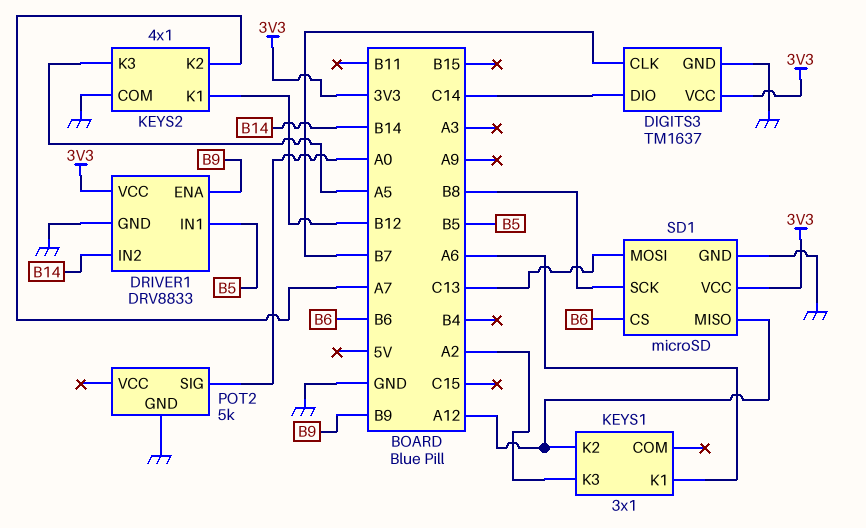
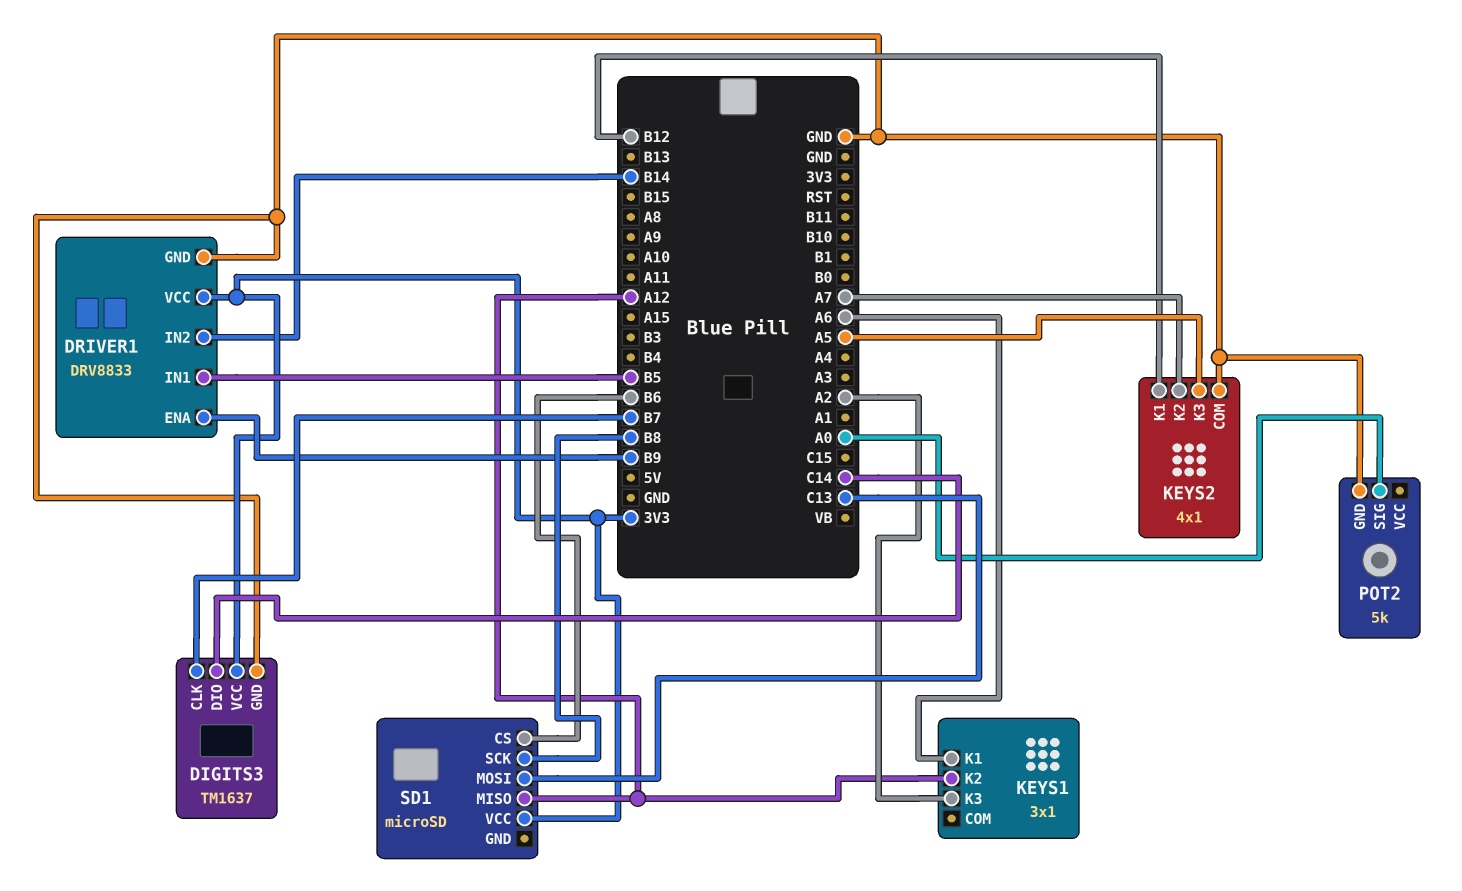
SD1 pin GND: GND -> none

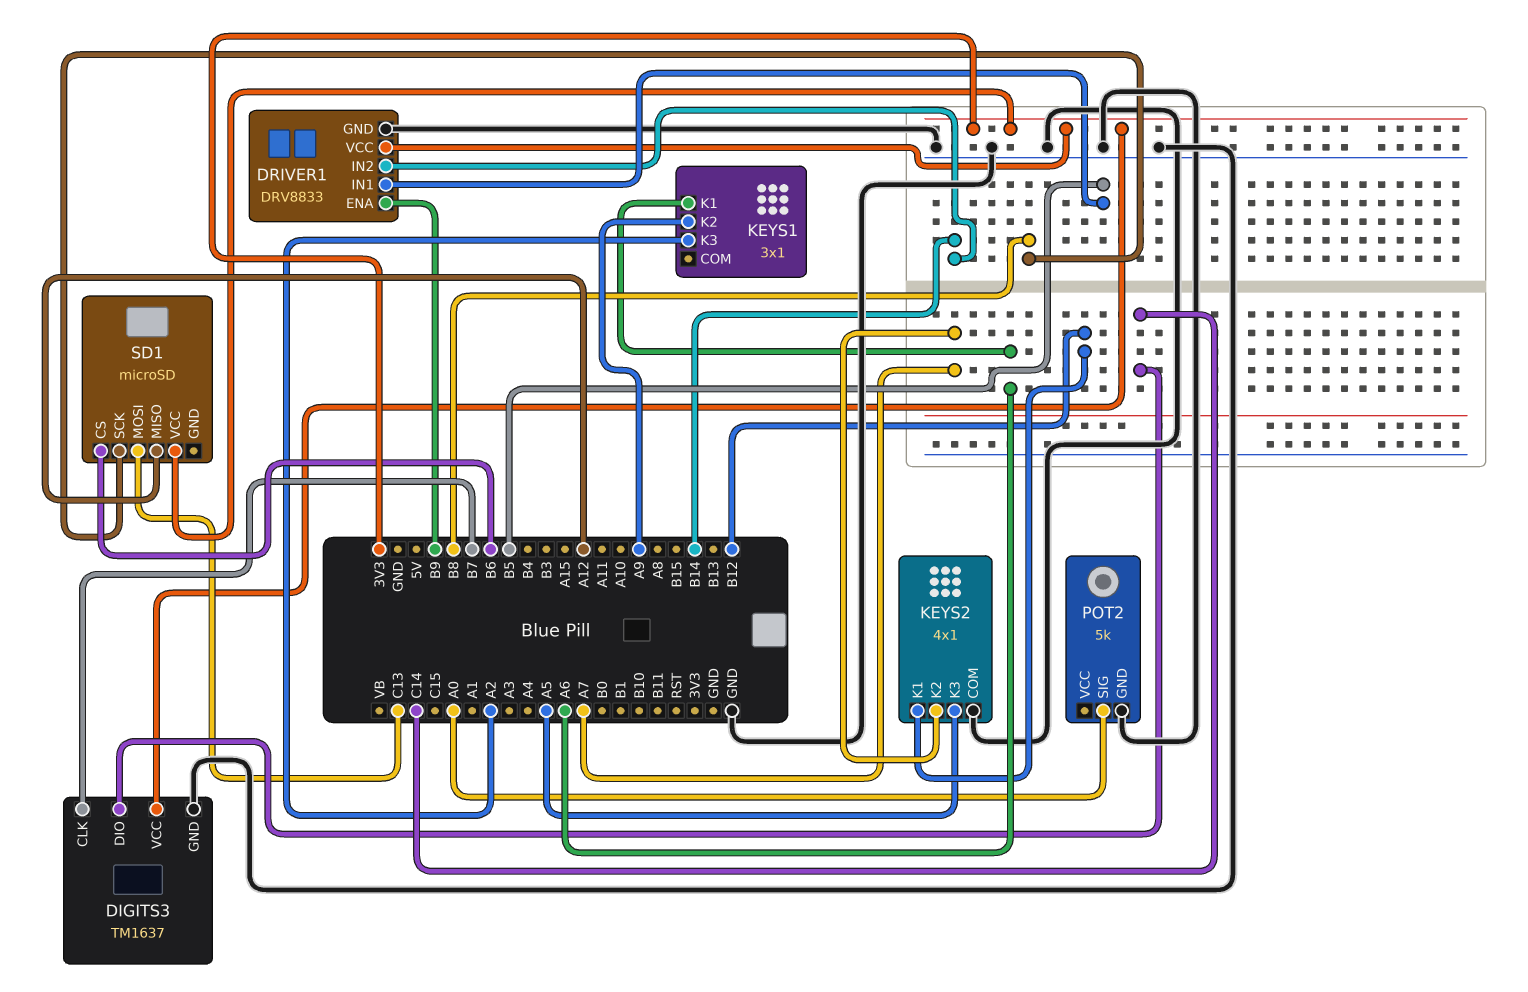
KEYS1 pin K2: A12 -> A9

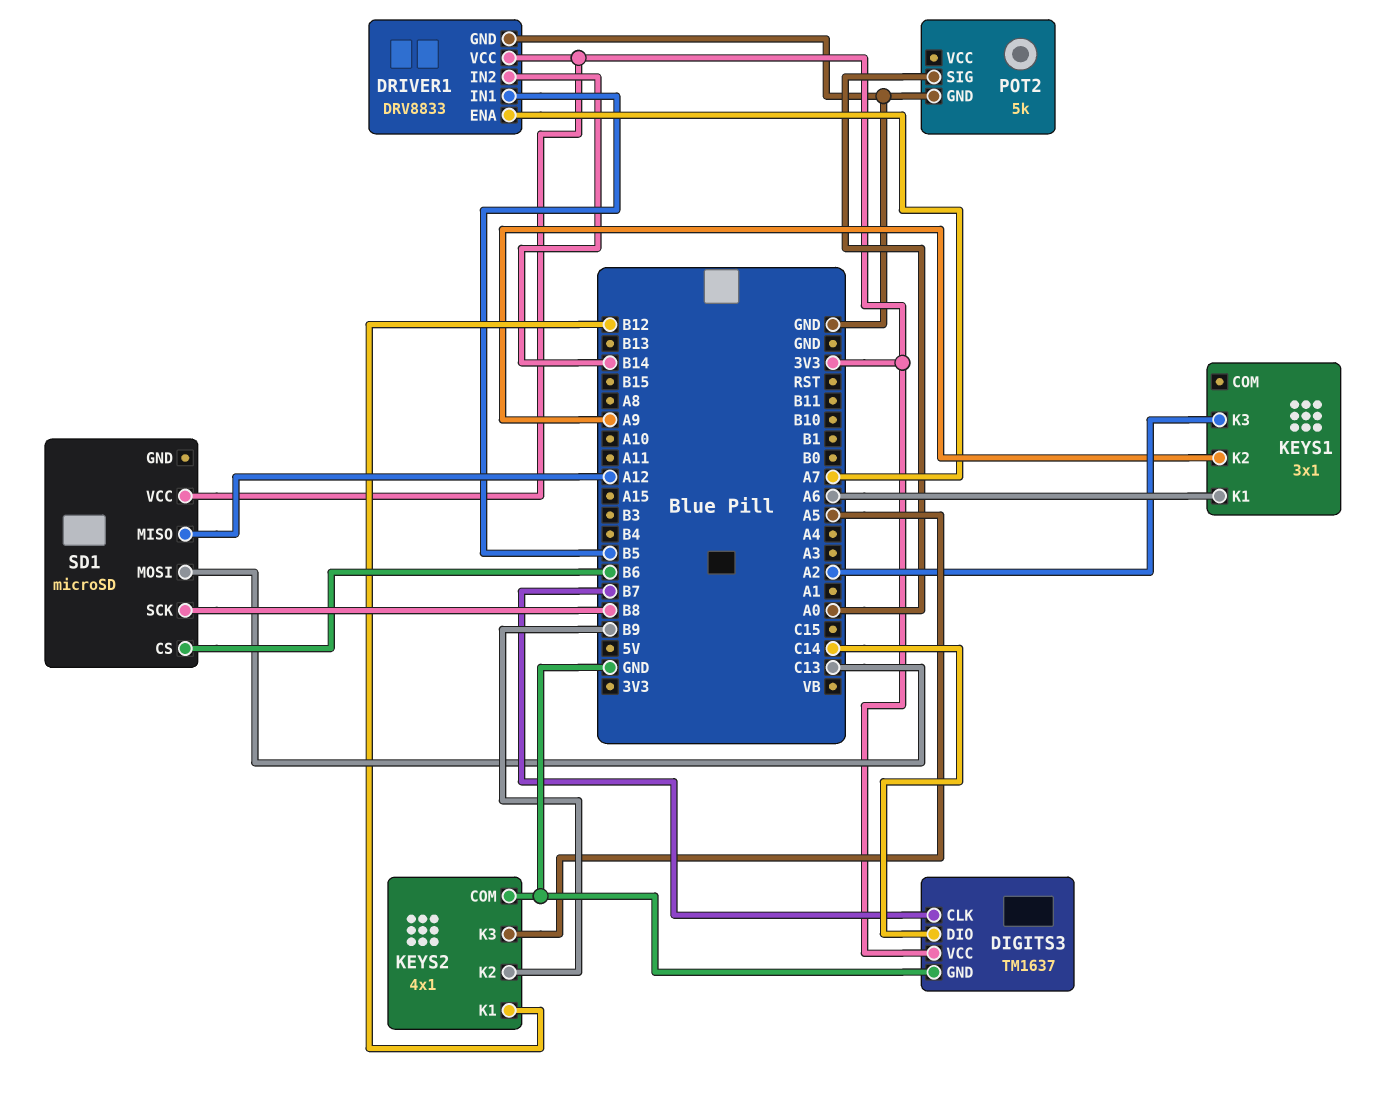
DRIVER1 pin ENA: B9 -> A7
KEYS2 pin K2: A7 -> B9

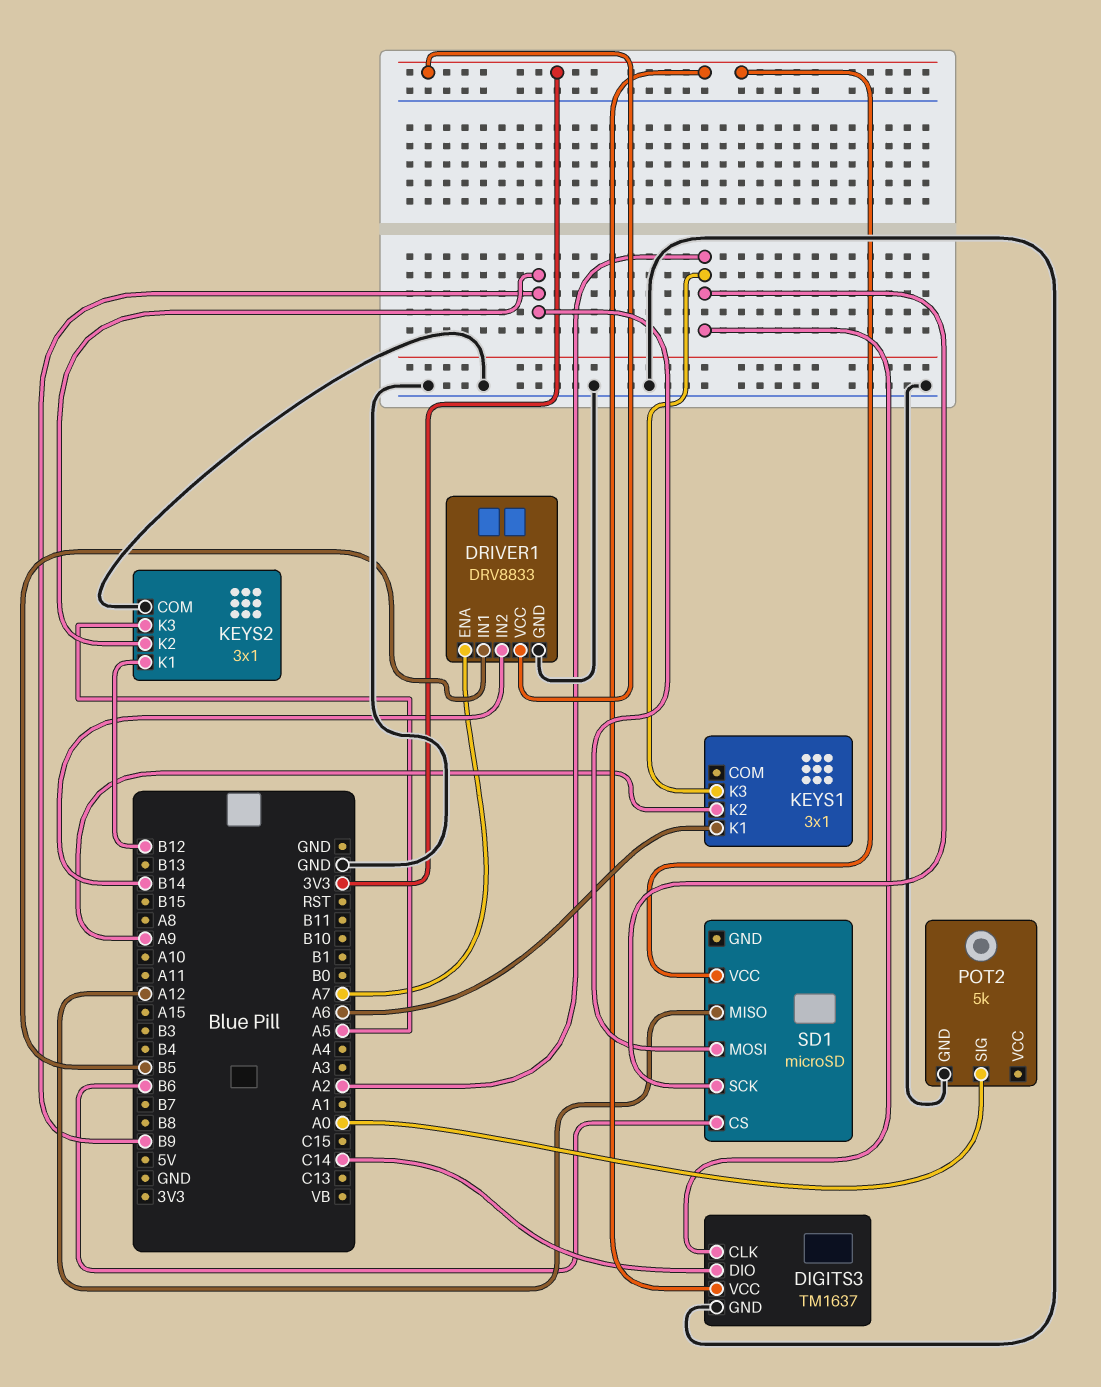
DIGITS3 pin CLK: B7 -> A2
KEYS2: 4x1 -> 3x1
SD1 pin MOSI: C13 -> B9
SD1 pin SCK: B8 -> A2

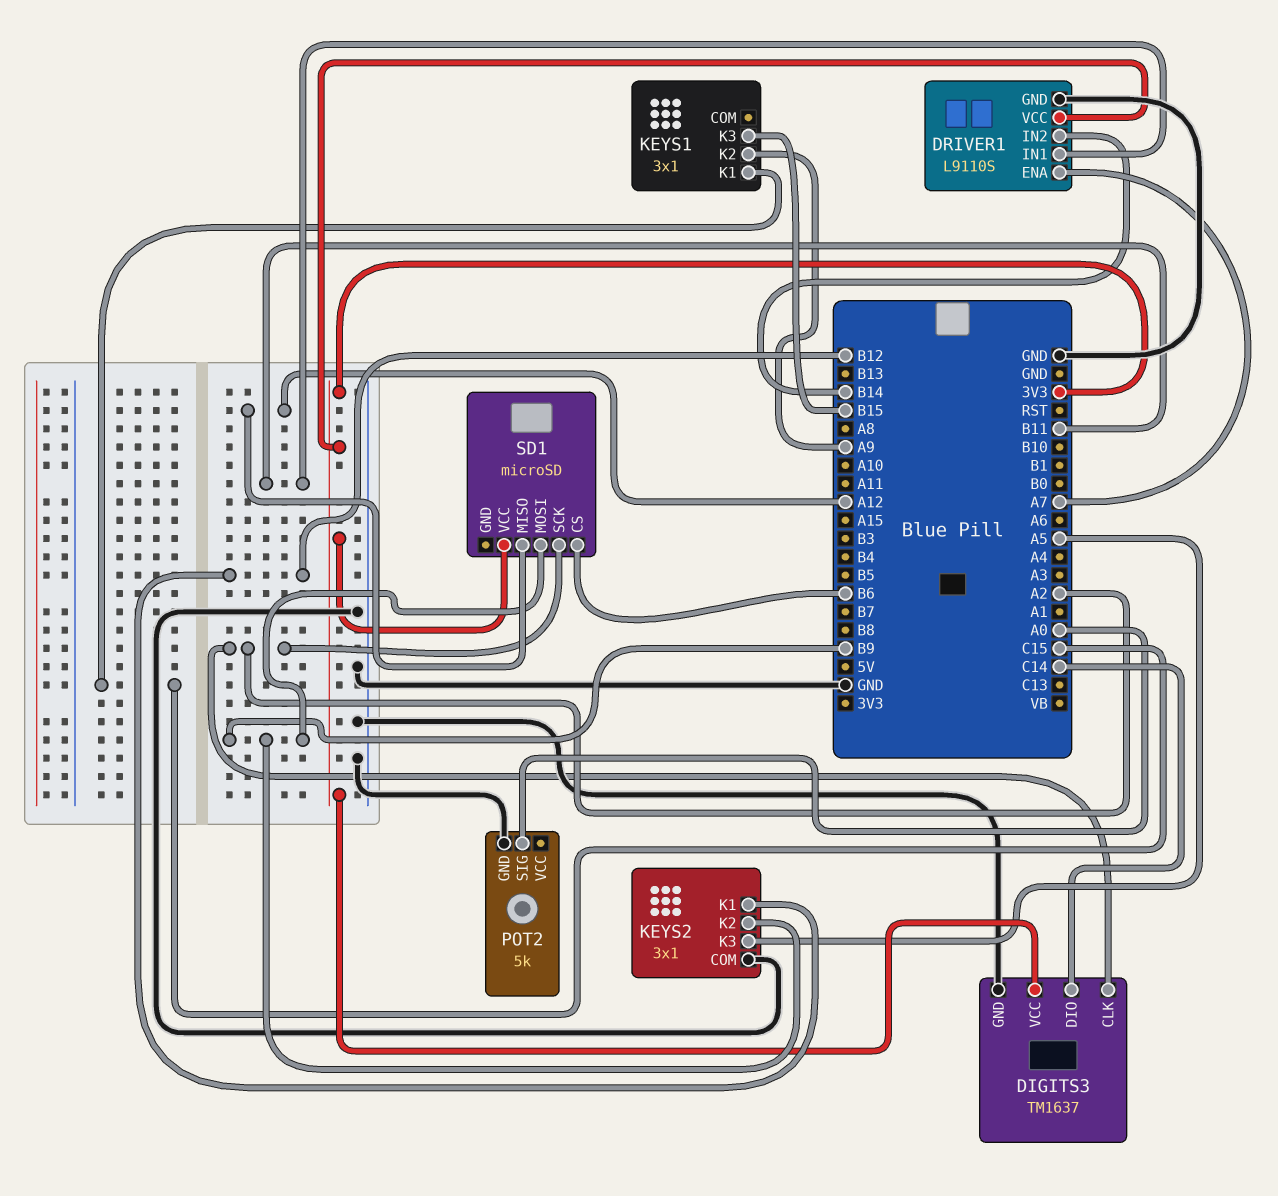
DRIVER1: DRV8833 -> L9110S
DRIVER1 pin IN1: B5 -> B11
KEYS1 pin K1: A6 -> C15
KEYS1 pin K3: A2 -> B15

